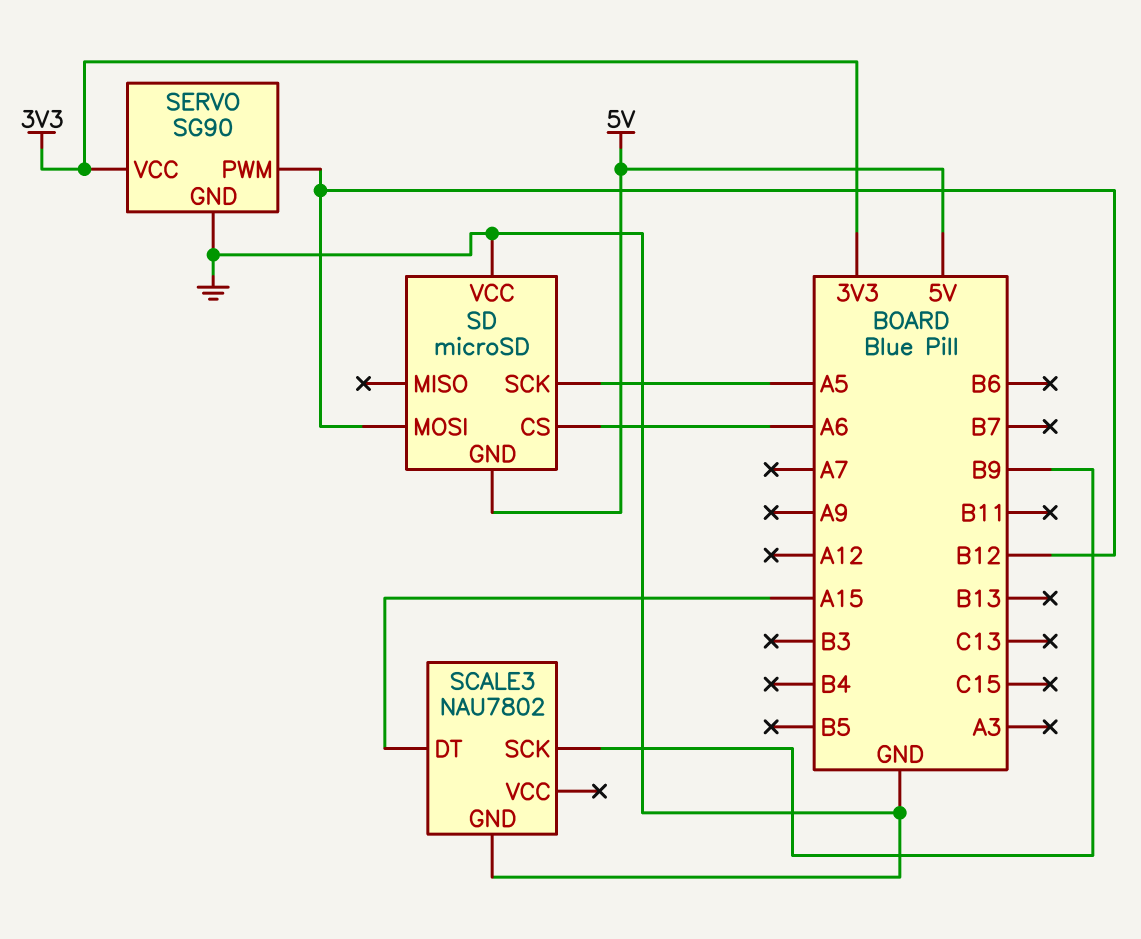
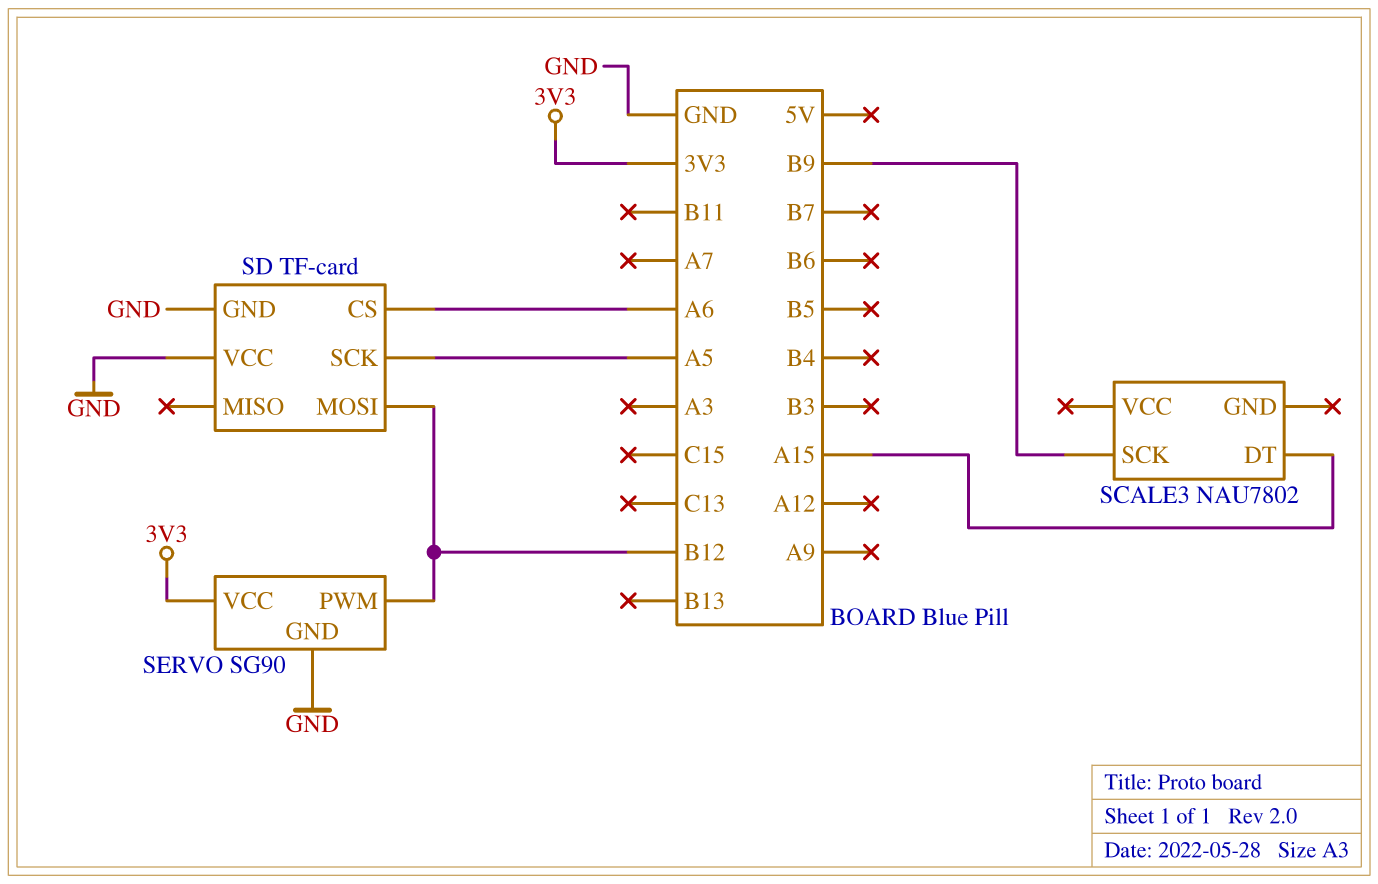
SCALE3 pin GND: GND -> none
SD: microSD -> TF-card
SD pin GND: 5V -> GND

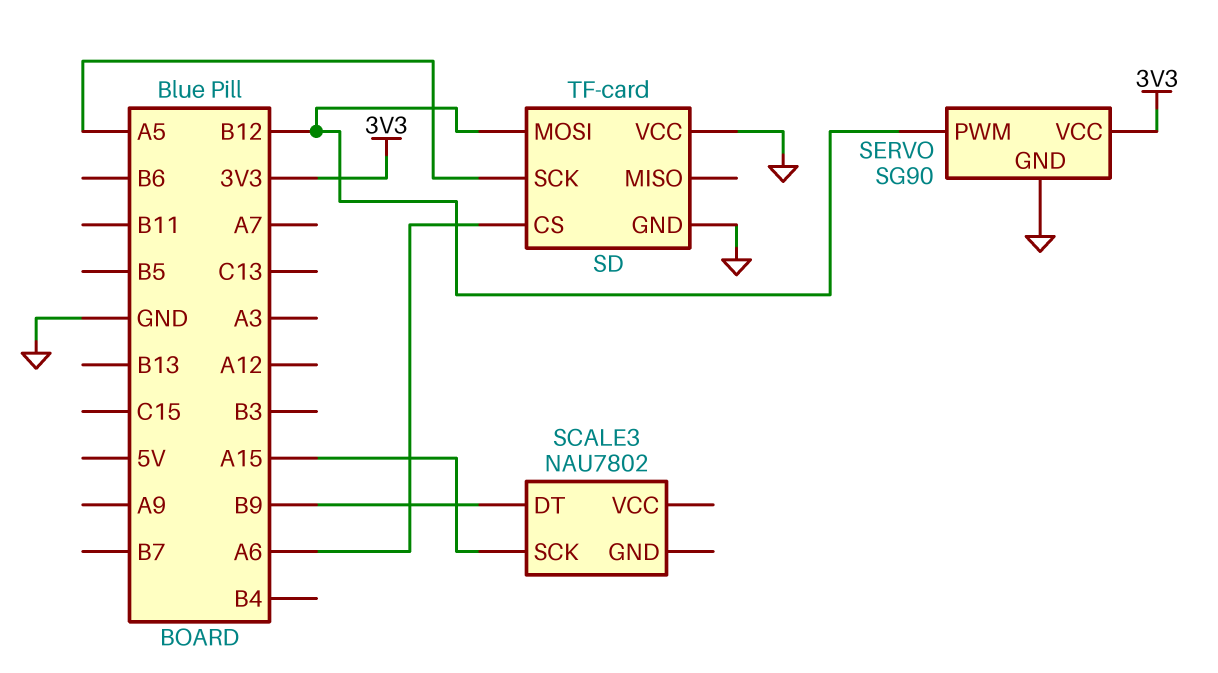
SCALE3 pin DT: A15 -> B9
SCALE3 pin SCK: B9 -> A15

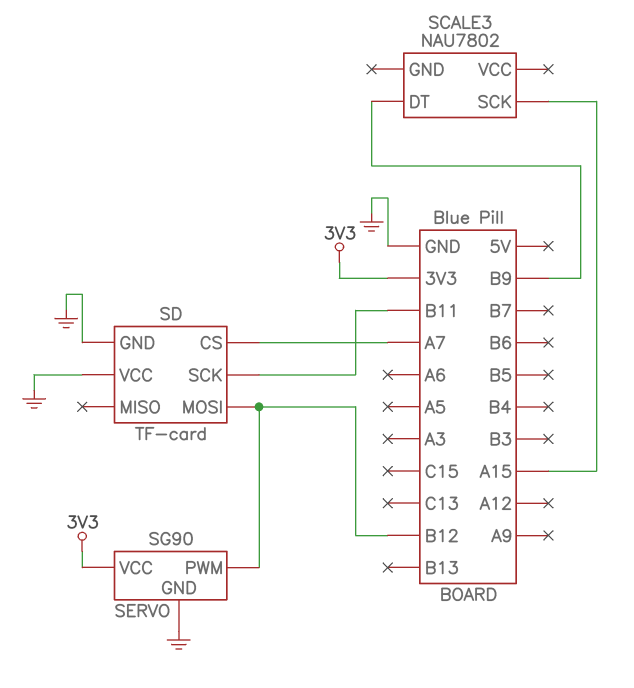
SD pin CS: A6 -> A7
SD pin SCK: A5 -> B11

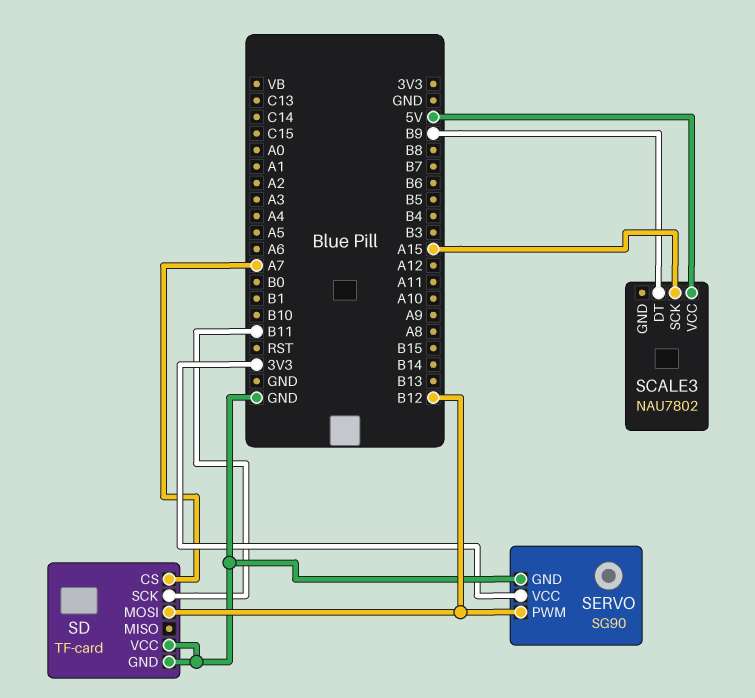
SCALE3 pin VCC: none -> 5V

